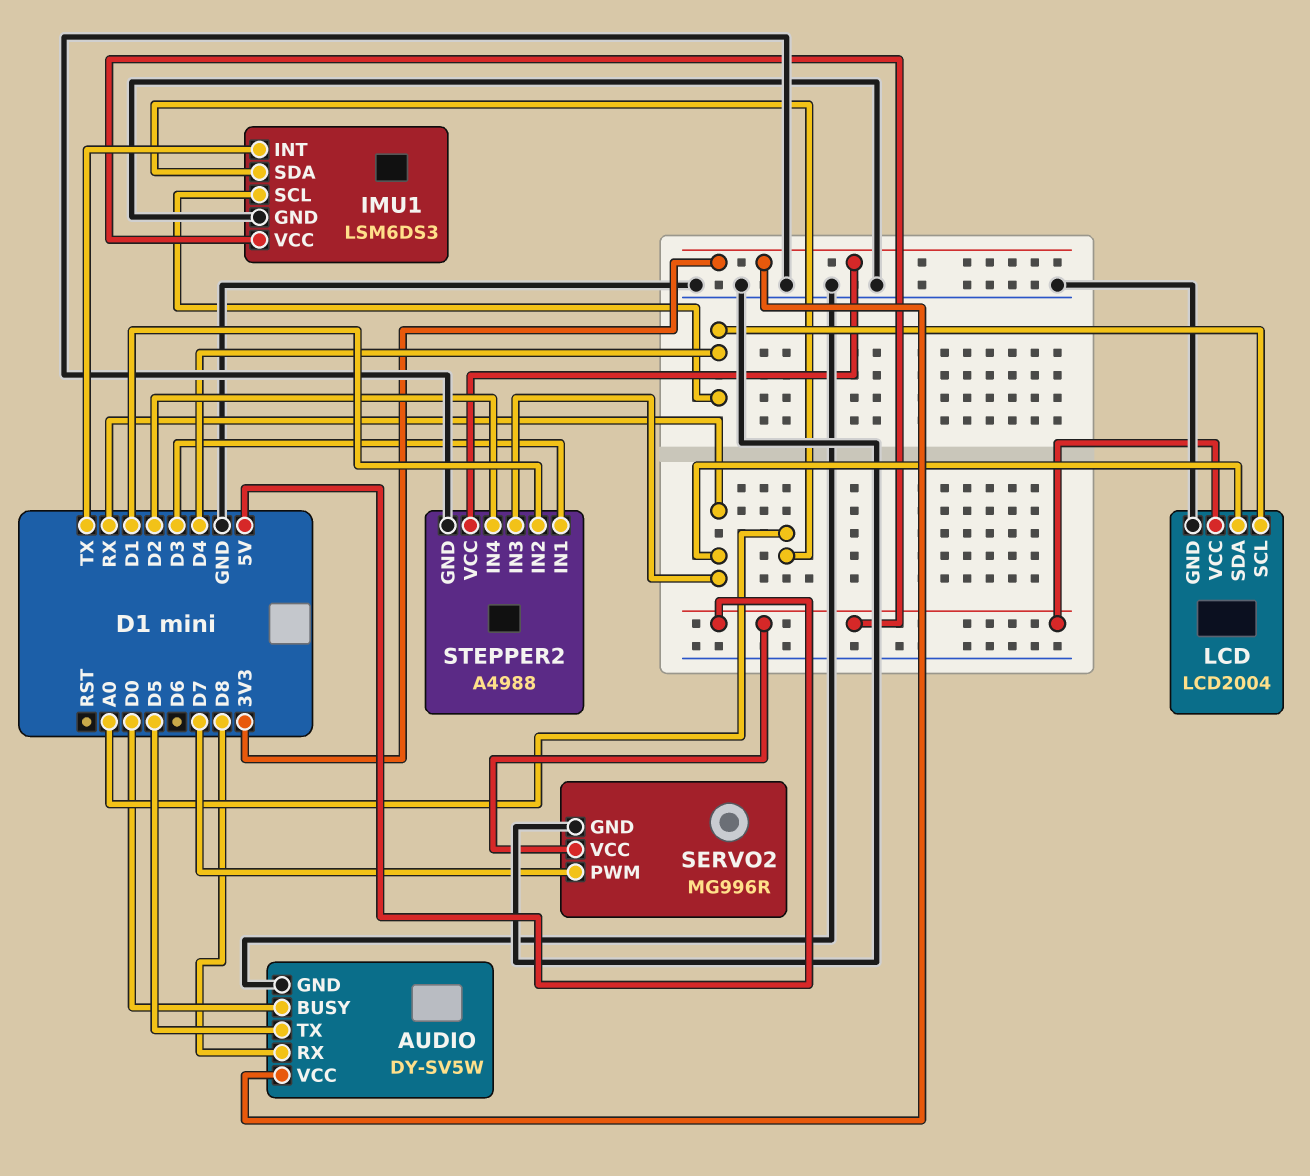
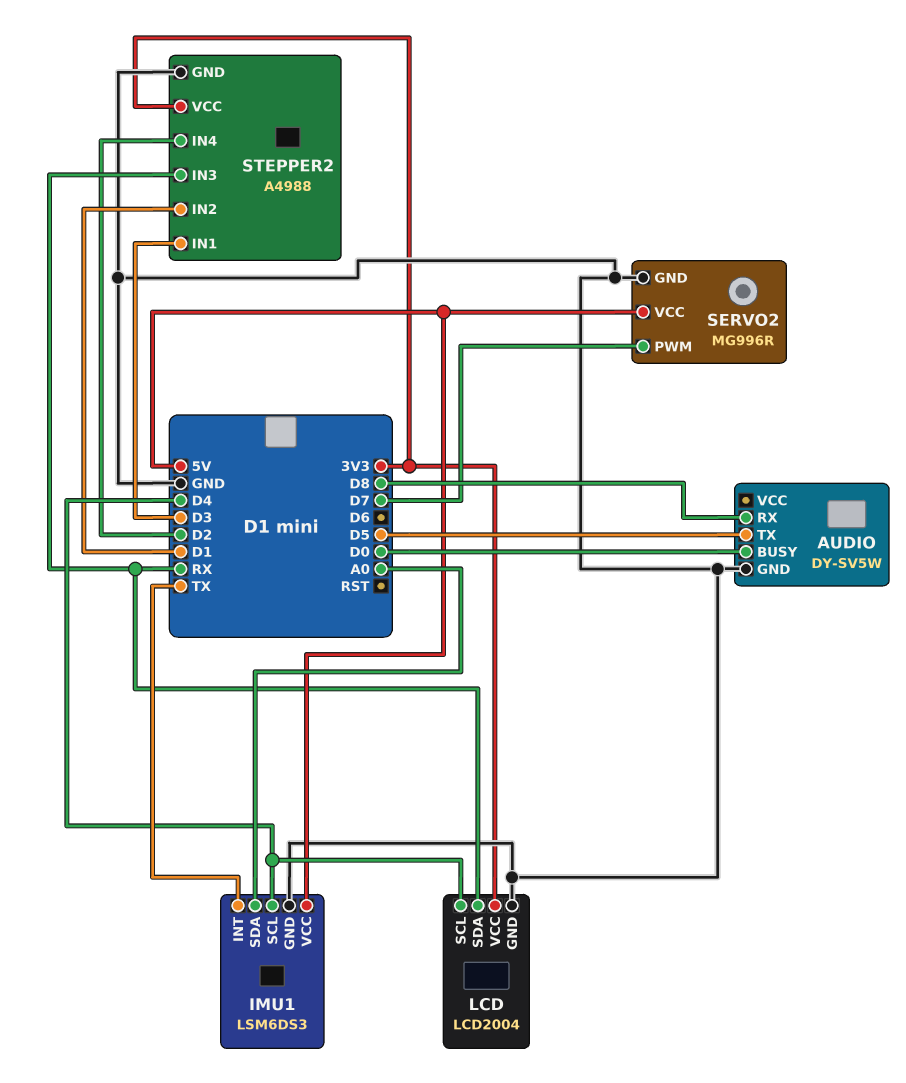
AUDIO pin VCC: 3V3 -> none
LCD pin VCC: 5V -> 3V3

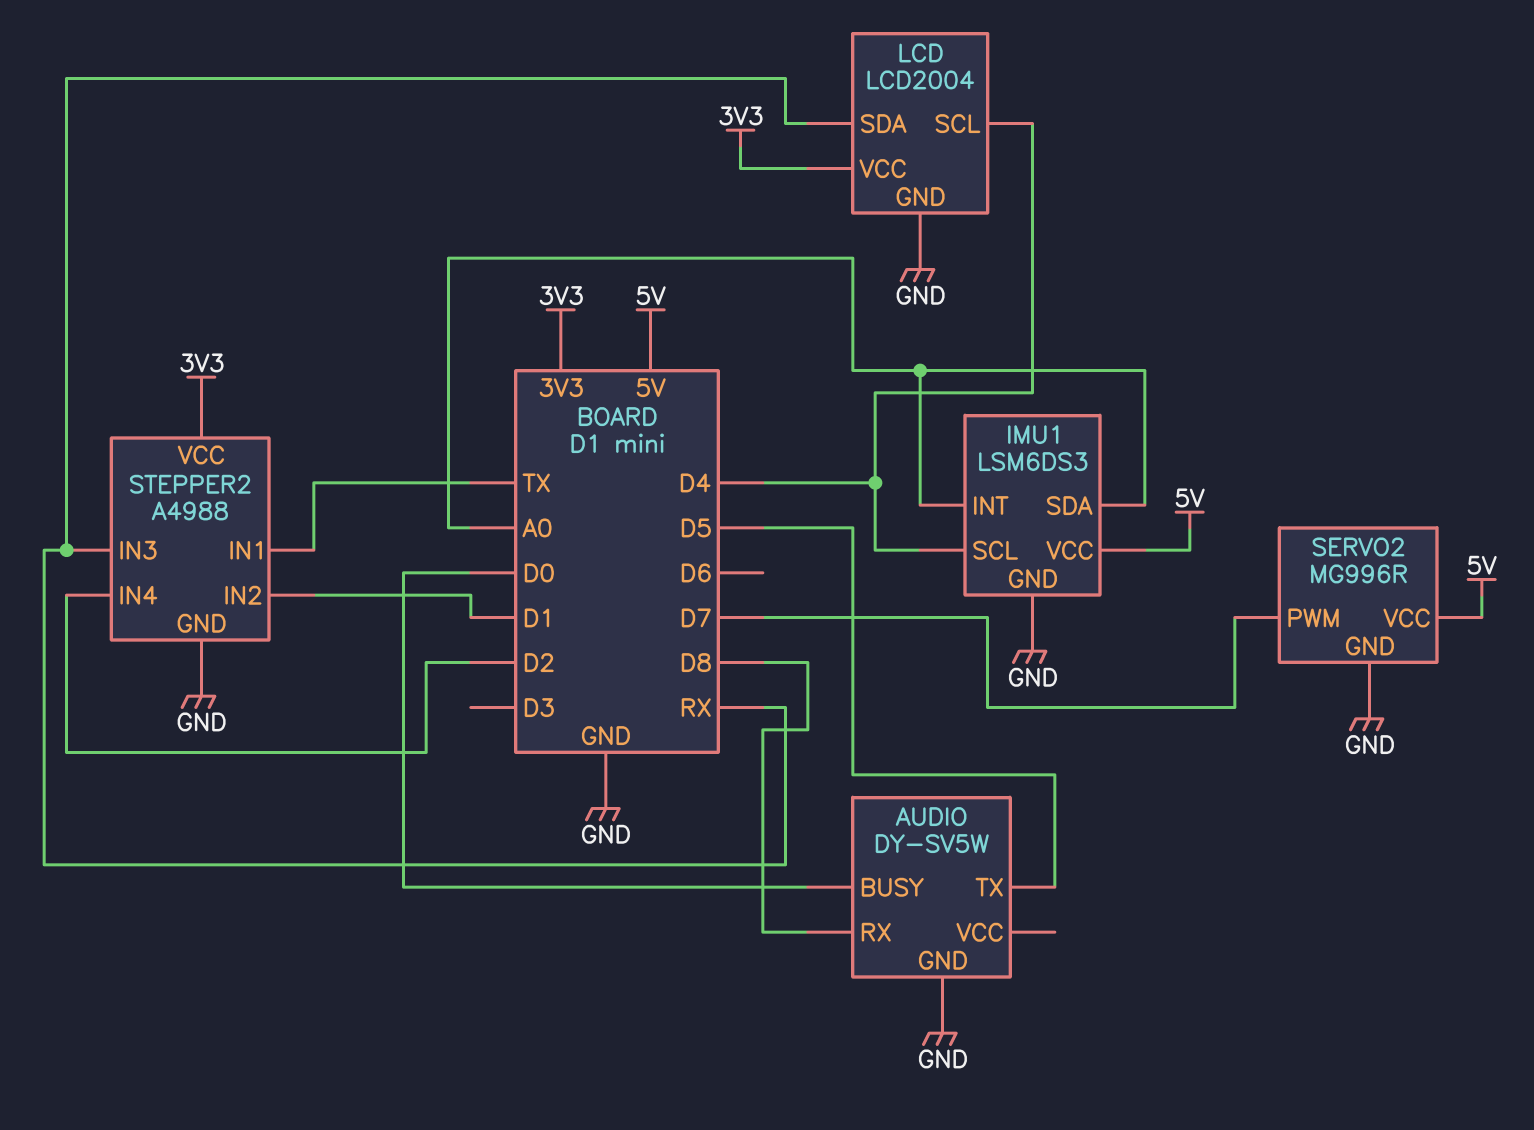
IMU1 pin INT: TX -> A0
STEPPER2 pin IN1: D3 -> TX

